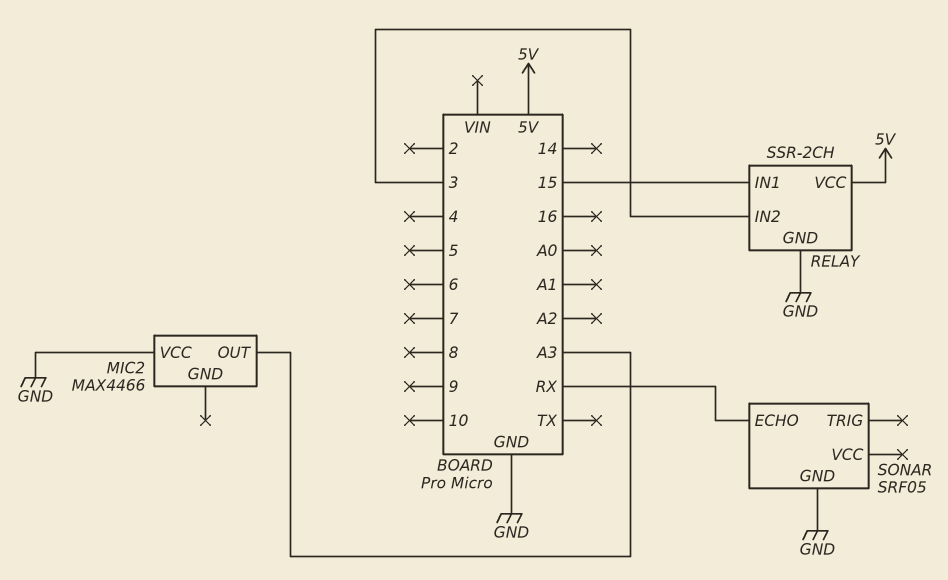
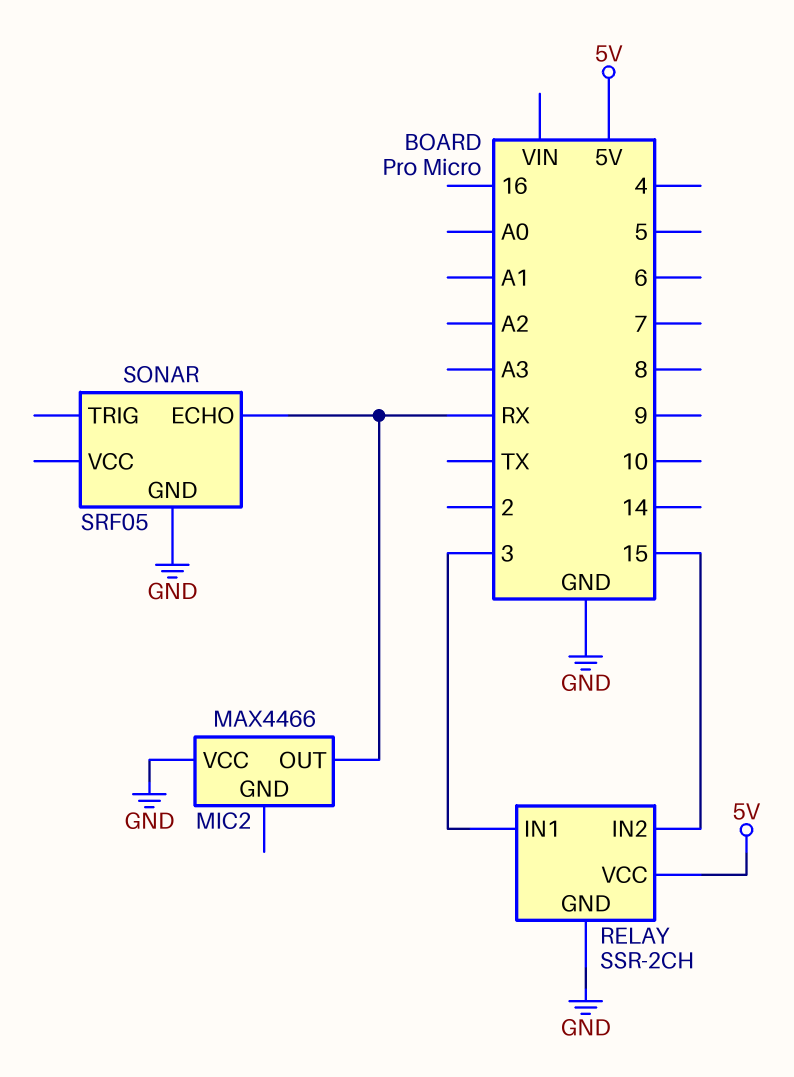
MIC2 pin OUT: A3 -> RX
RELAY pin IN1: 15 -> 3
RELAY pin IN2: 3 -> 15

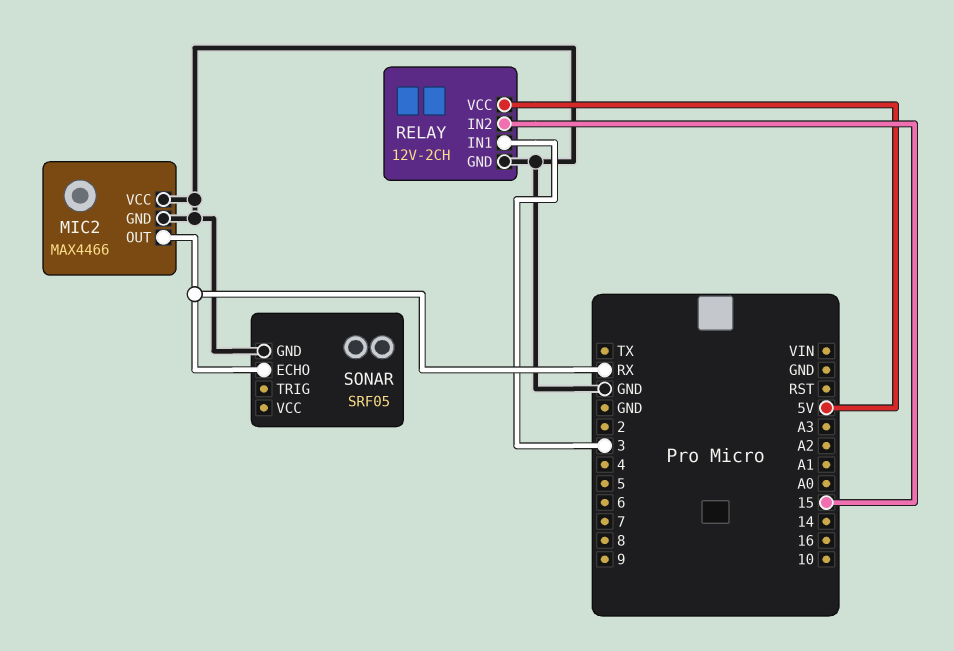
MIC2 pin GND: none -> GND
RELAY: SSR-2CH -> 12V-2CH

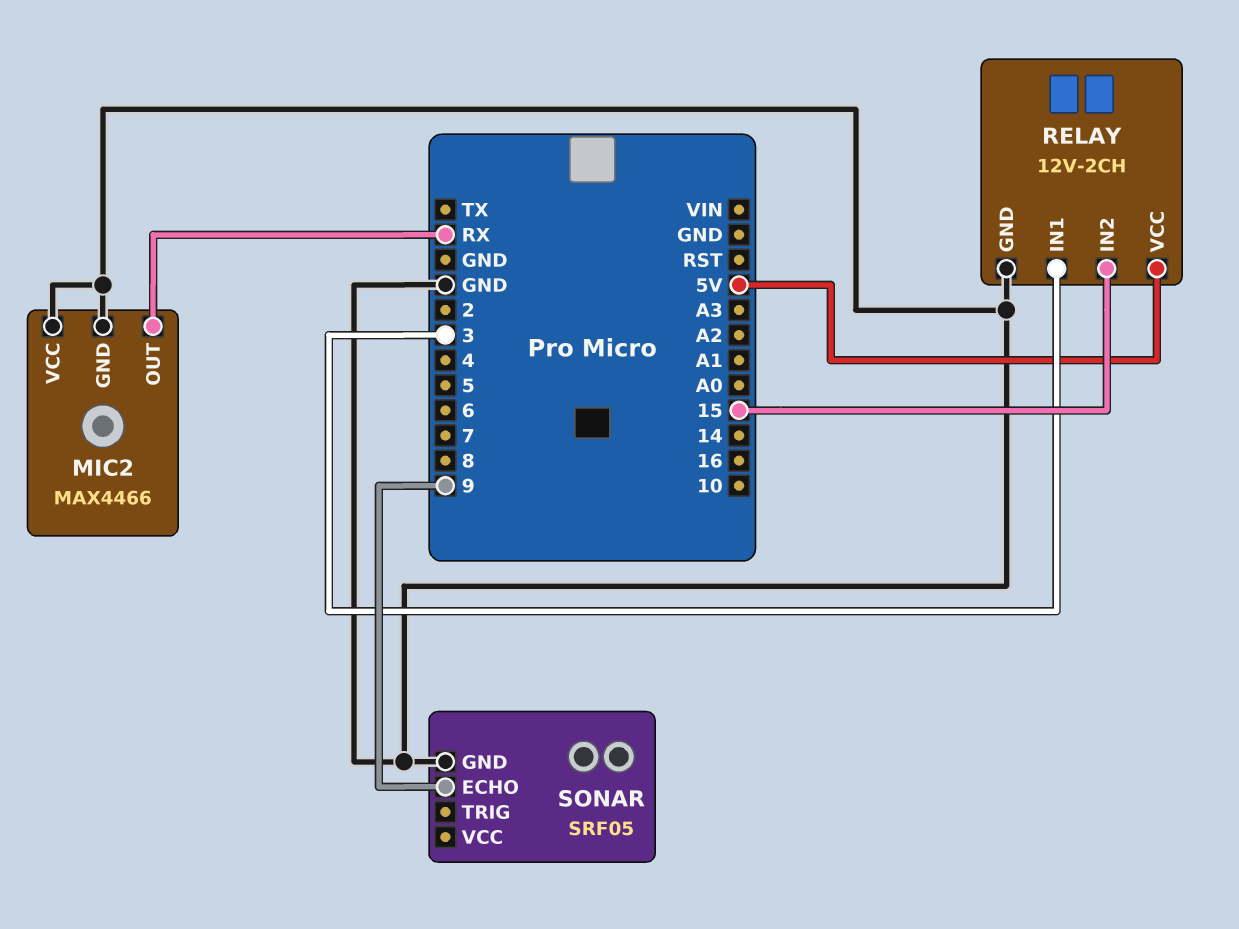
SONAR pin ECHO: RX -> 9

